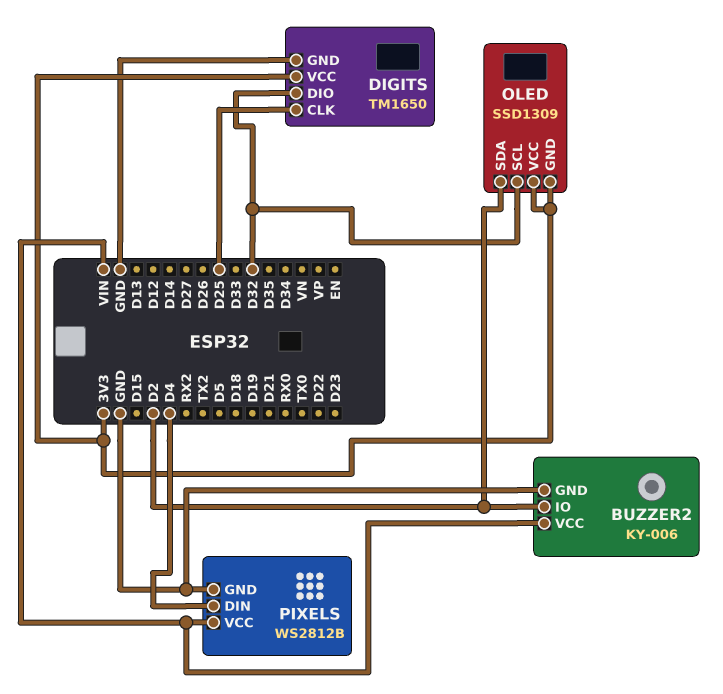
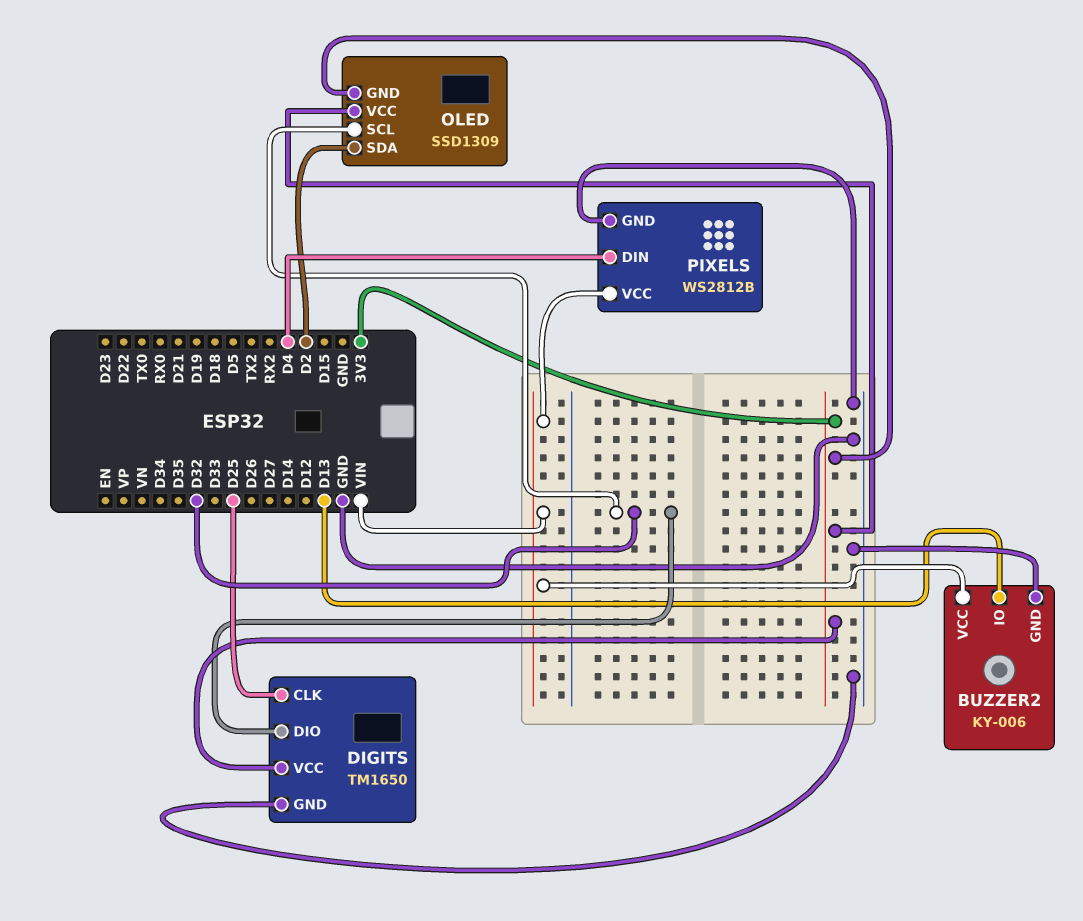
BUZZER2 pin IO: D2 -> D13

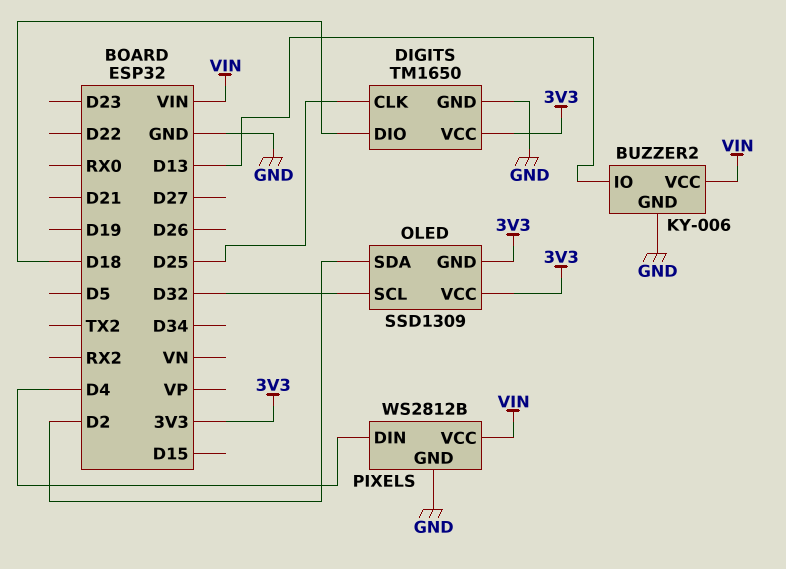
DIGITS pin DIO: D32 -> D18

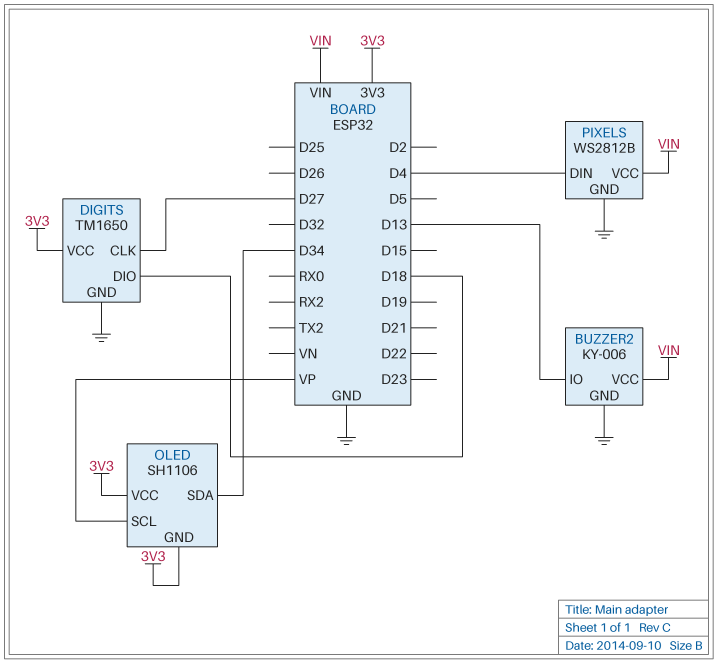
DIGITS pin CLK: D25 -> D27
OLED: SSD1309 -> SH1106
OLED pin SCL: D32 -> VP
OLED pin SDA: D2 -> D34

